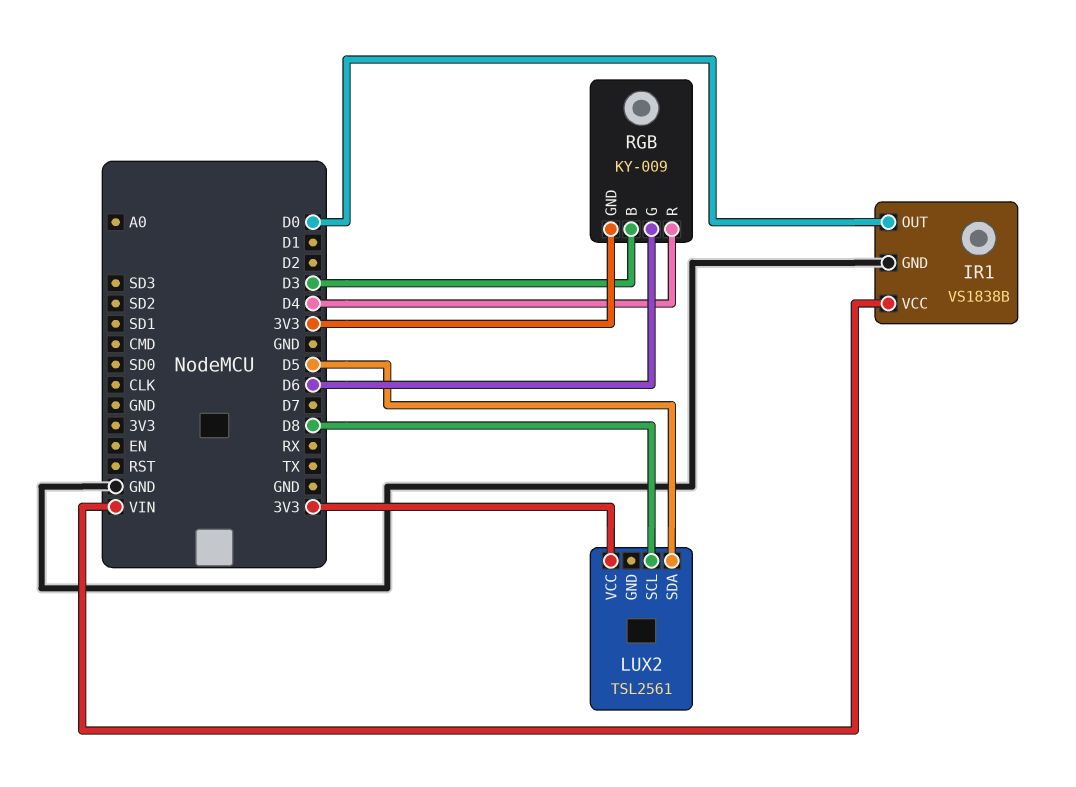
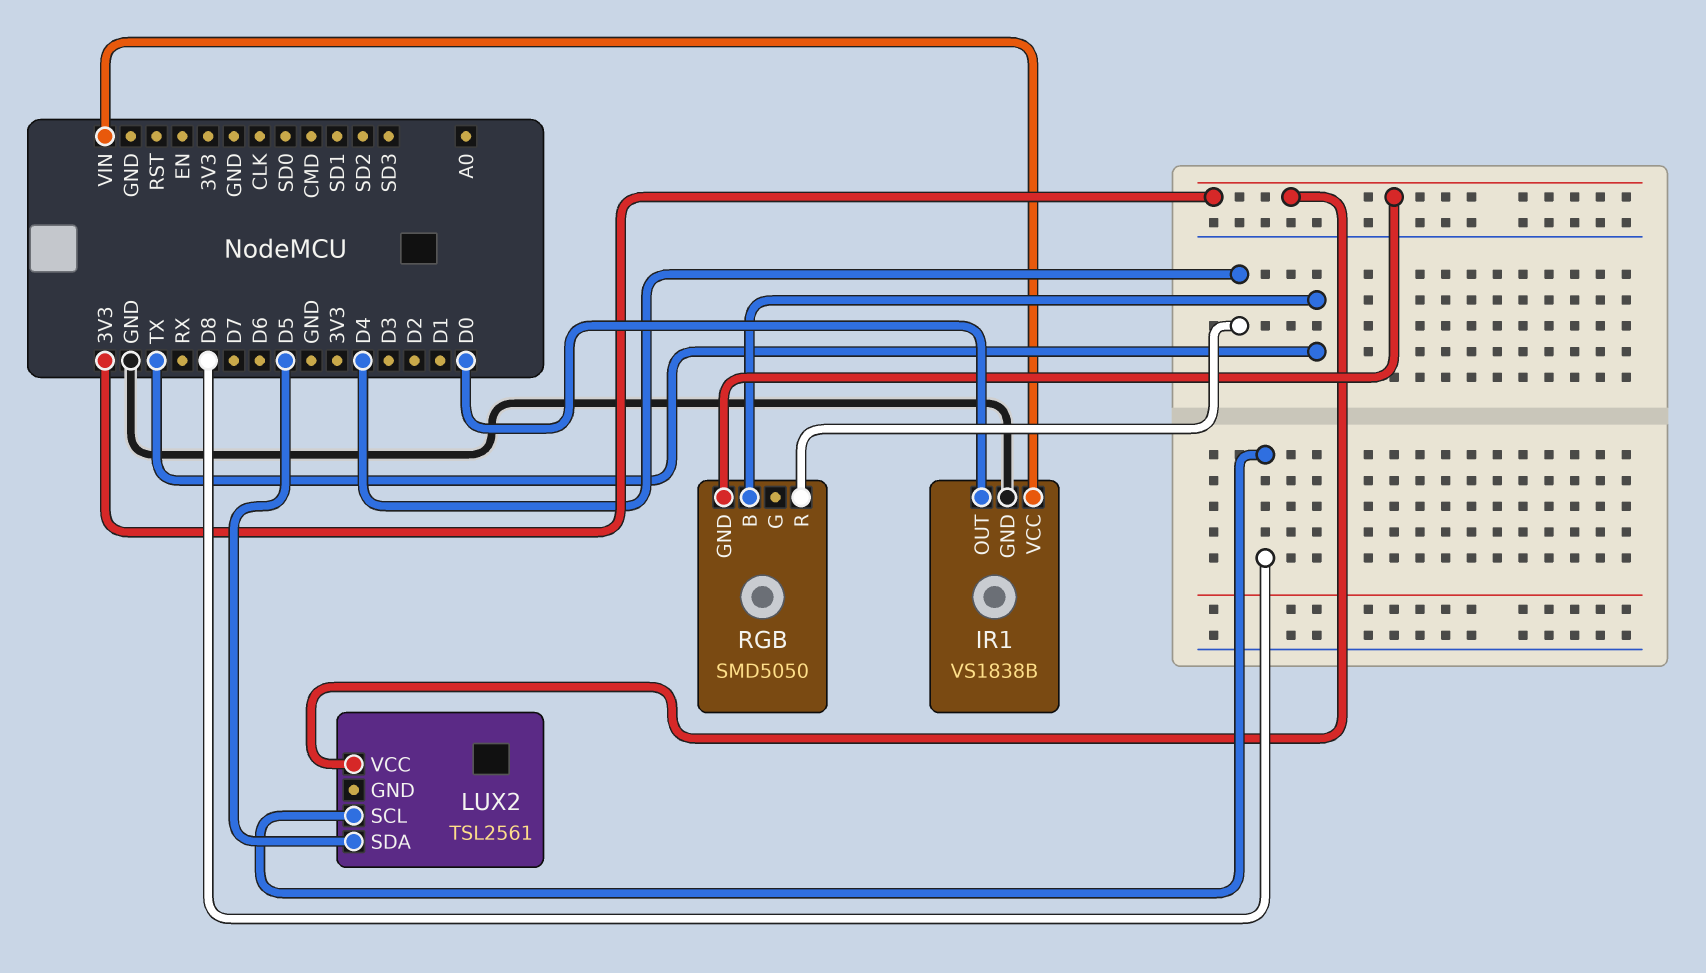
RGB: KY-009 -> SMD5050
RGB pin B: D3 -> TX
RGB pin G: D6 -> none

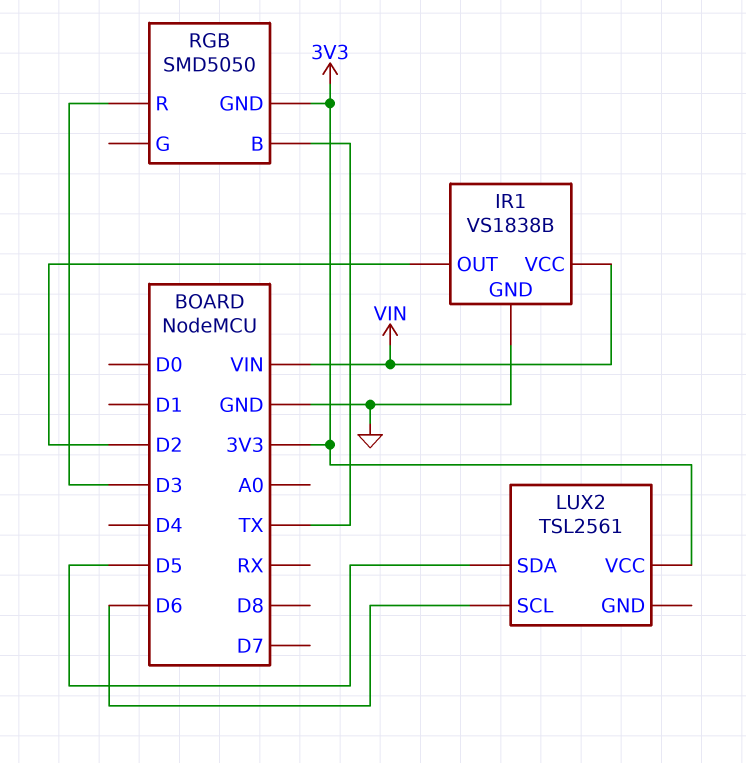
IR1 pin OUT: D0 -> D2
LUX2 pin SCL: D8 -> D6
RGB pin R: D4 -> D3

